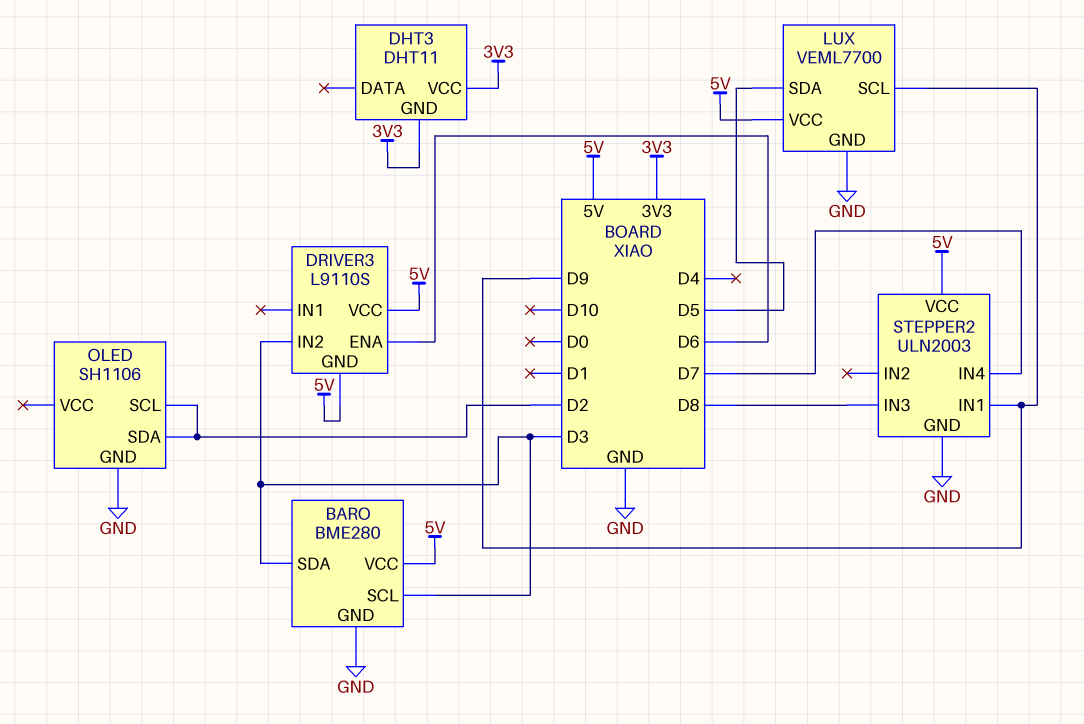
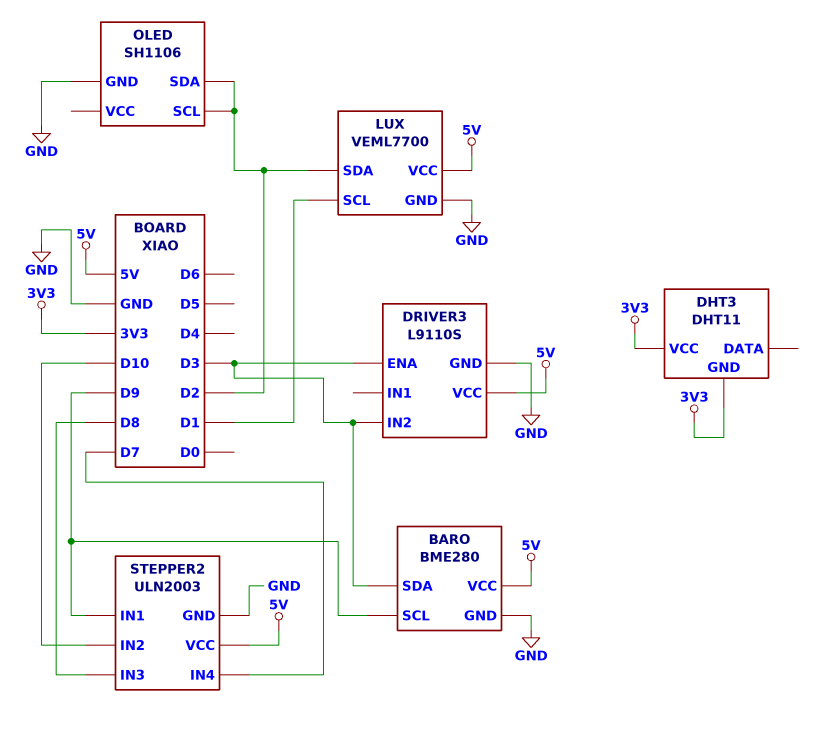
BARO pin SCL: D3 -> D9
DRIVER3 pin ENA: D6 -> D3
DRIVER3 pin GND: 5V -> GND
LUX pin SCL: D9 -> D1
LUX pin SDA: D5 -> D2
STEPPER2 pin IN2: none -> D10

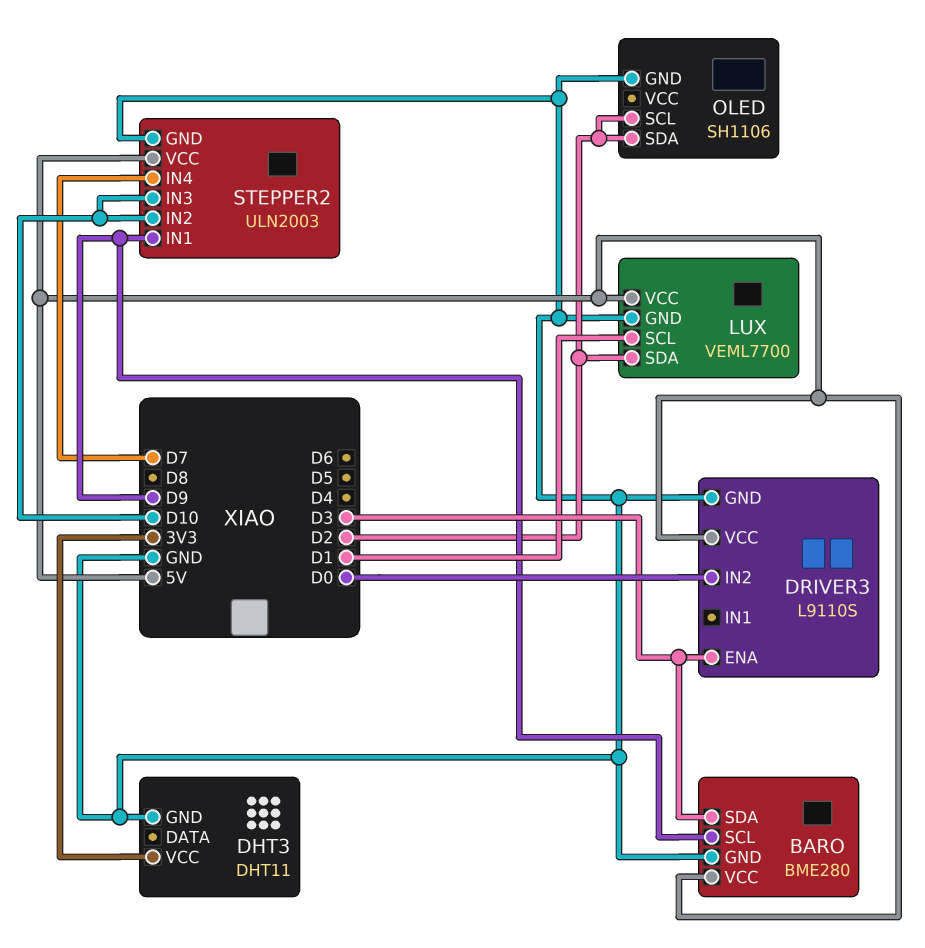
DHT3 pin GND: 3V3 -> GND
DRIVER3 pin IN2: D3 -> D0
STEPPER2 pin IN3: D8 -> D10

